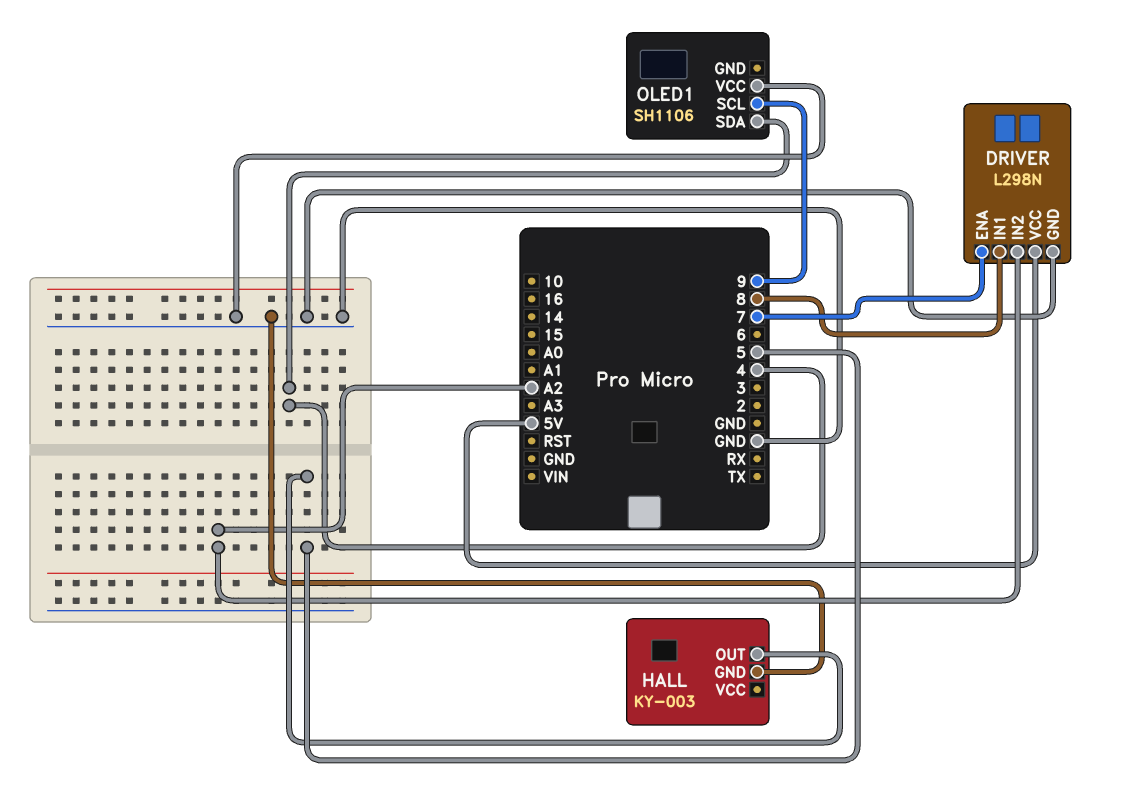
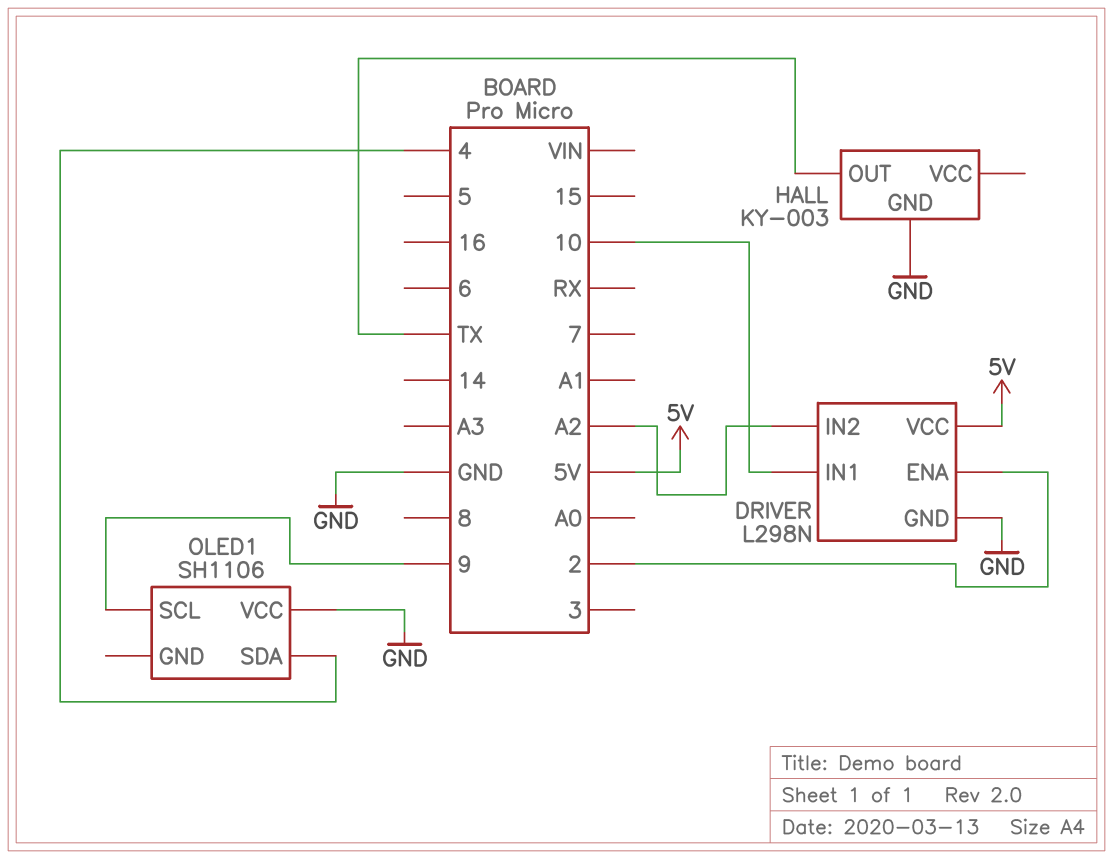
DRIVER pin ENA: 7 -> 2
DRIVER pin IN1: 8 -> 10
HALL pin OUT: 5 -> TX

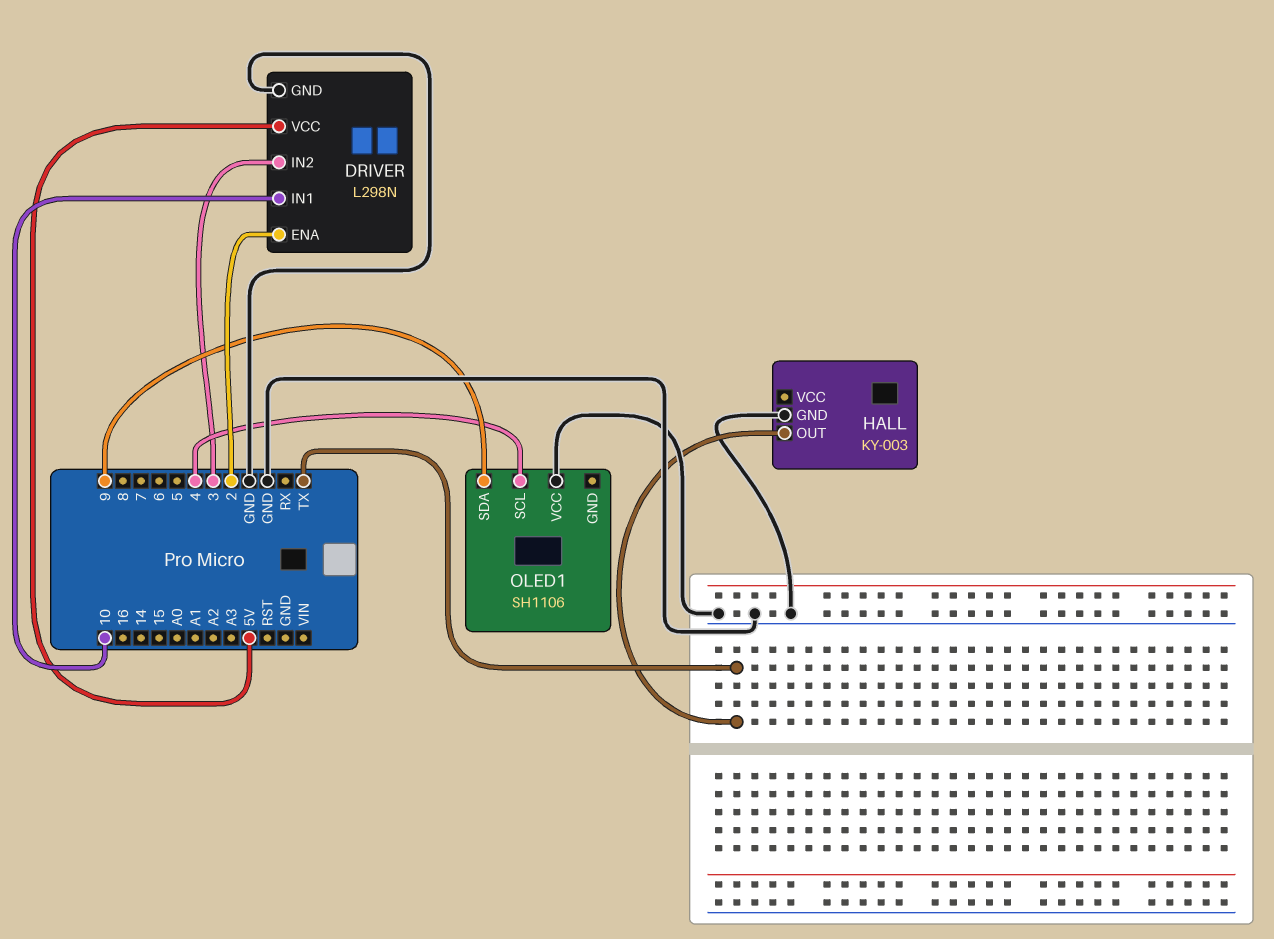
DRIVER pin IN2: A2 -> 3
OLED1 pin SCL: 9 -> 4
OLED1 pin SDA: 4 -> 9

